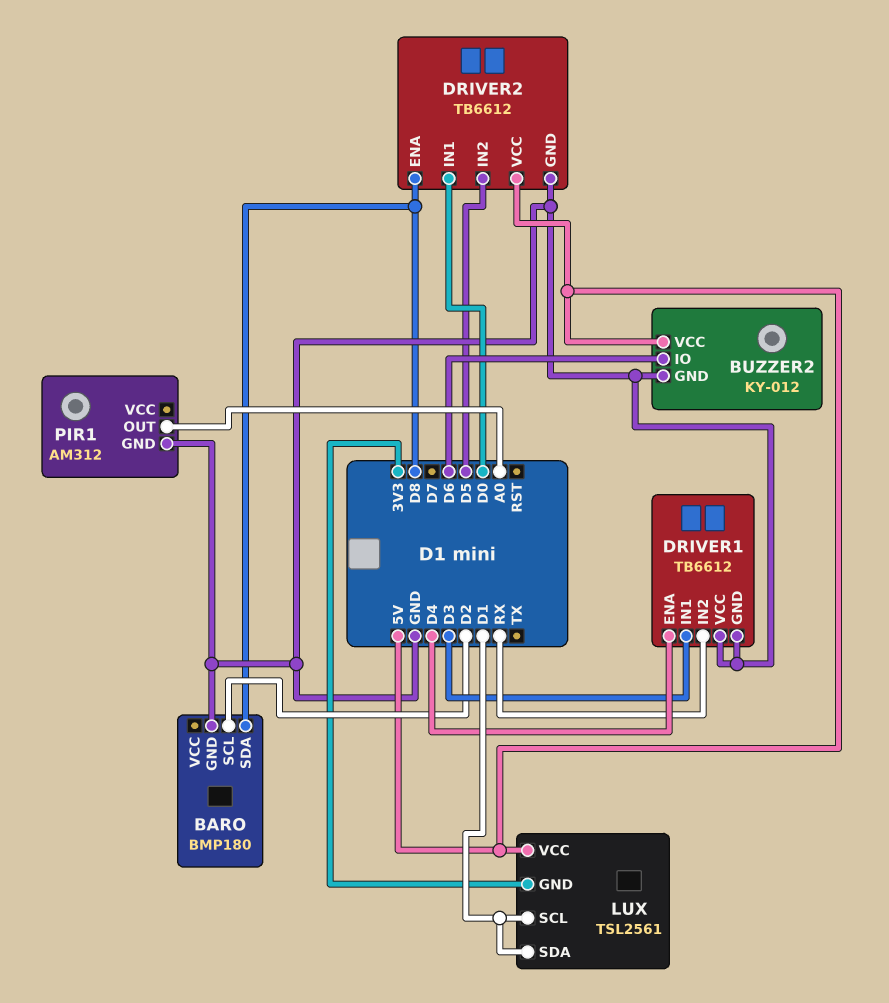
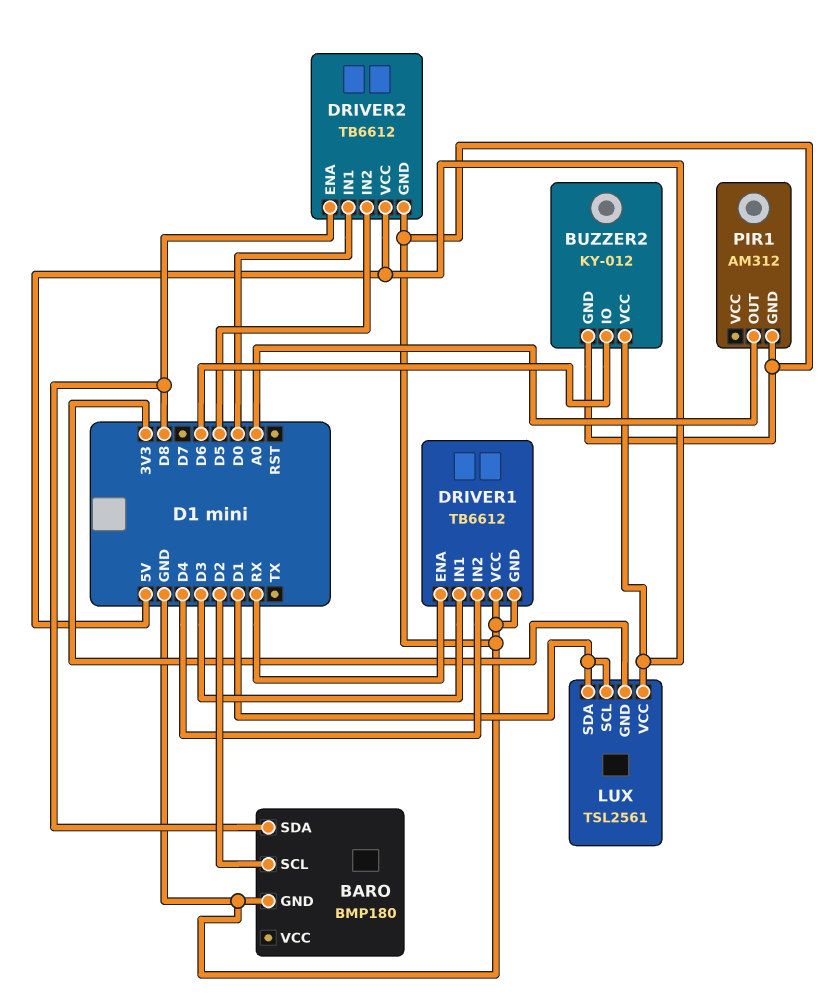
DRIVER1 pin ENA: D4 -> RX
DRIVER1 pin IN2: RX -> D4

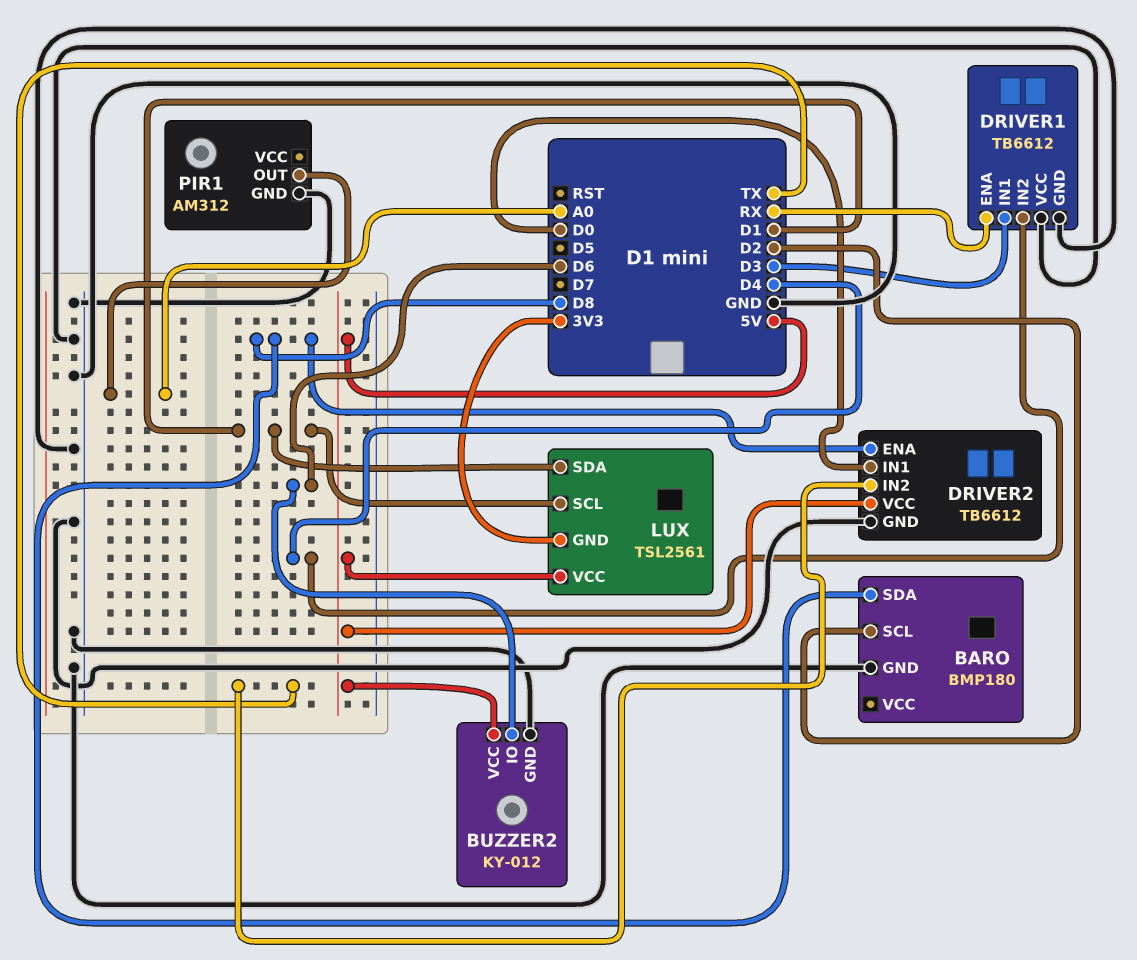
DRIVER2 pin IN2: D5 -> TX

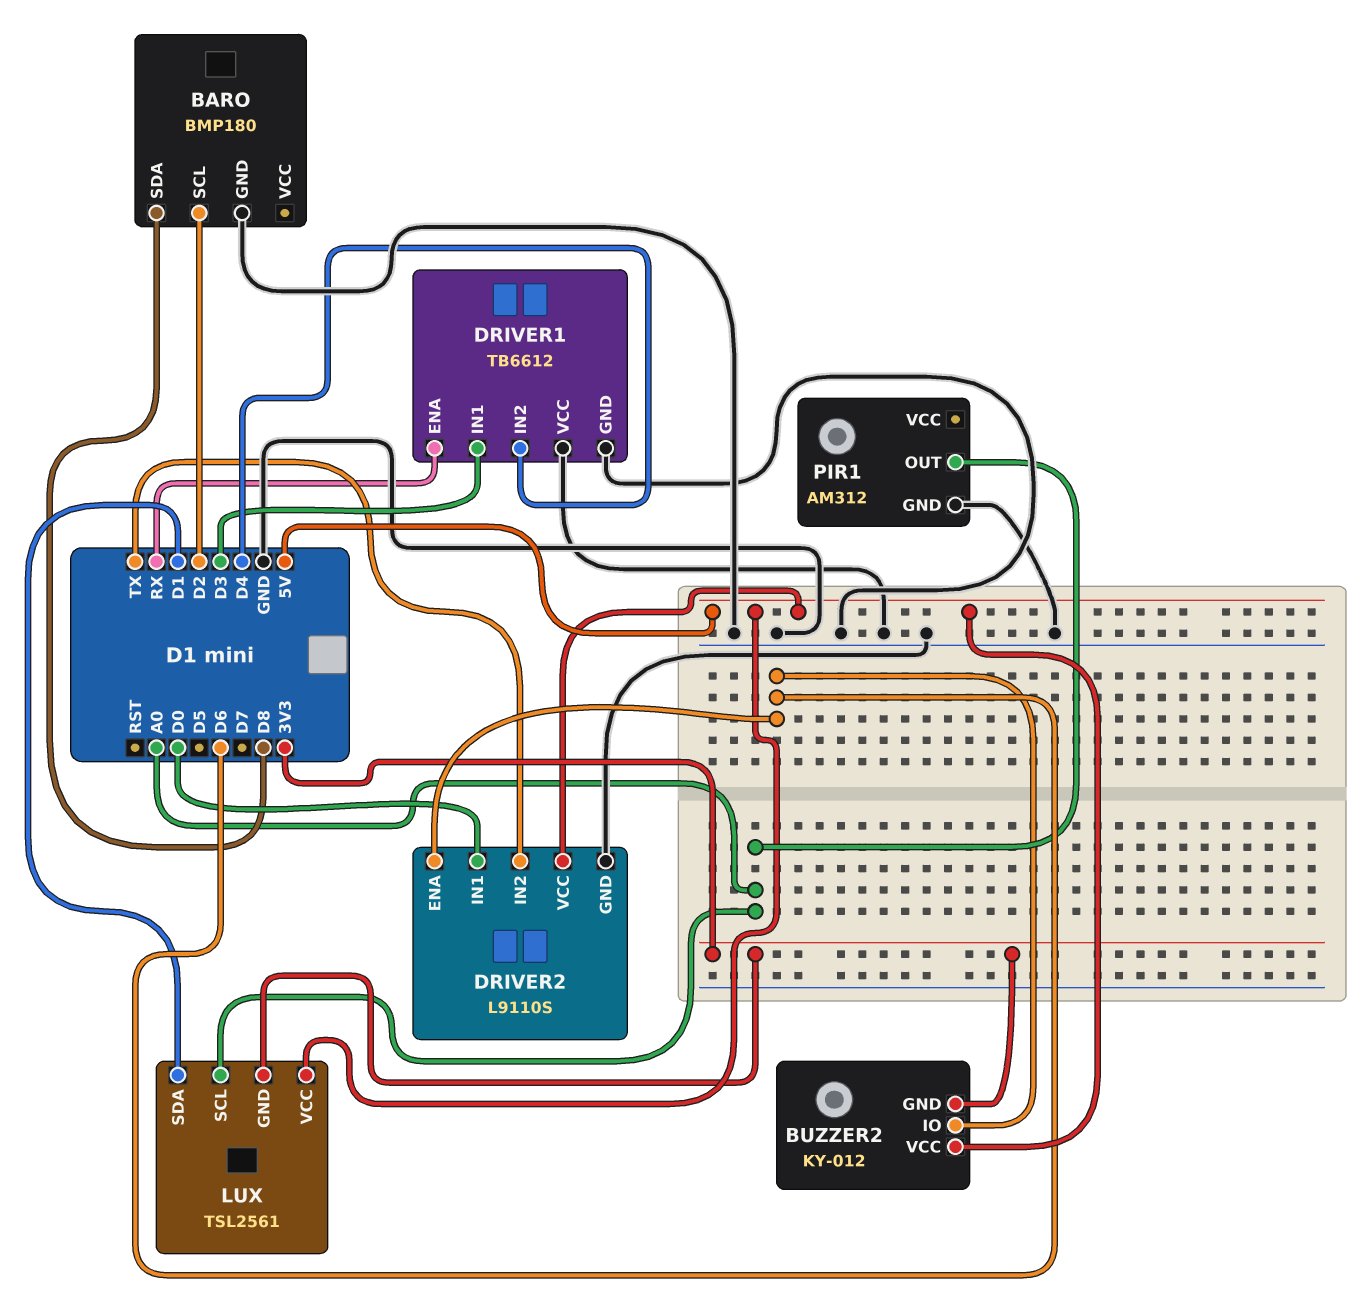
BUZZER2 pin GND: GND -> 3V3
DRIVER2: TB6612 -> L9110S
DRIVER2 pin ENA: D8 -> D6
LUX pin SCL: D1 -> A0

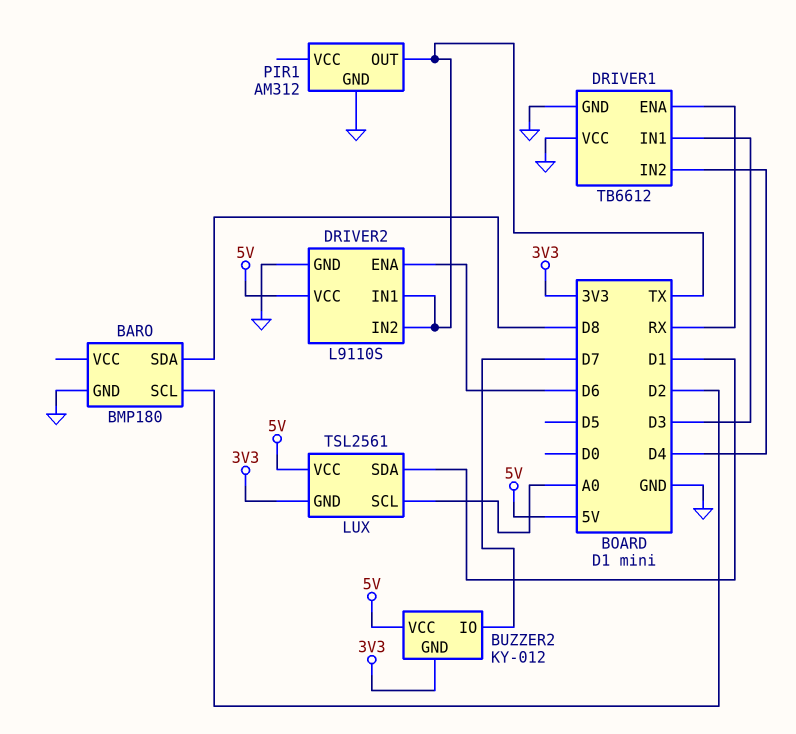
BUZZER2 pin IO: D6 -> D7
DRIVER2 pin IN1: D0 -> TX
PIR1 pin OUT: A0 -> TX

